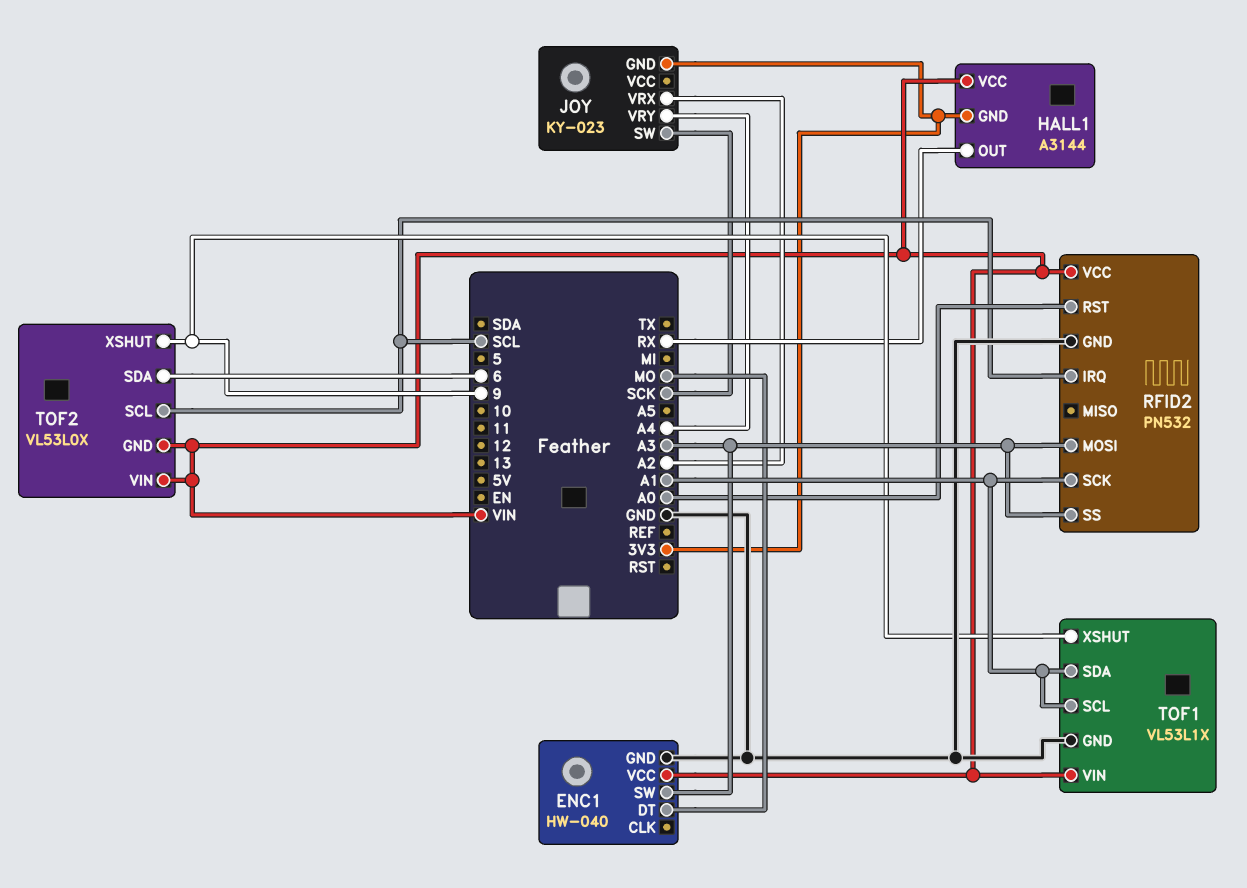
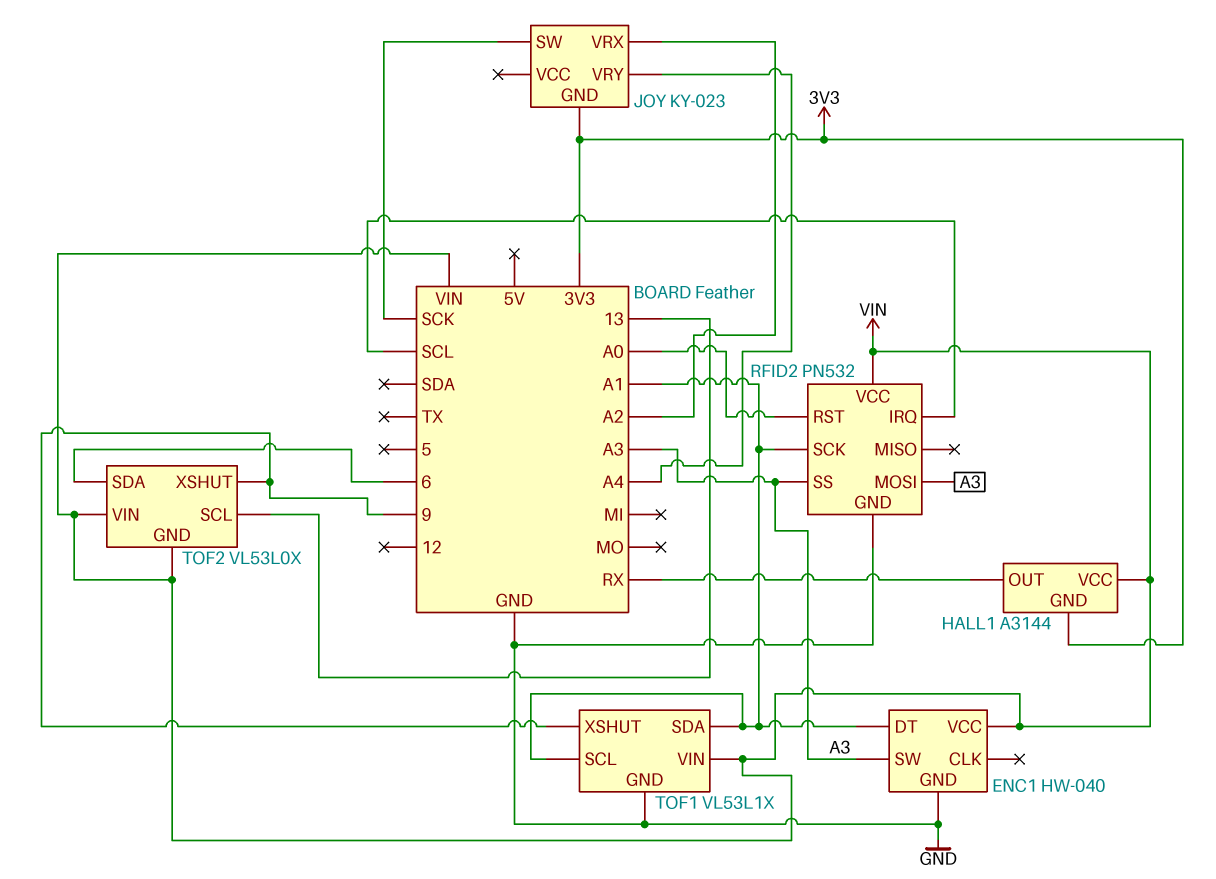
ENC1 pin DT: MO -> A1
TOF2 pin SCL: SCL -> 13

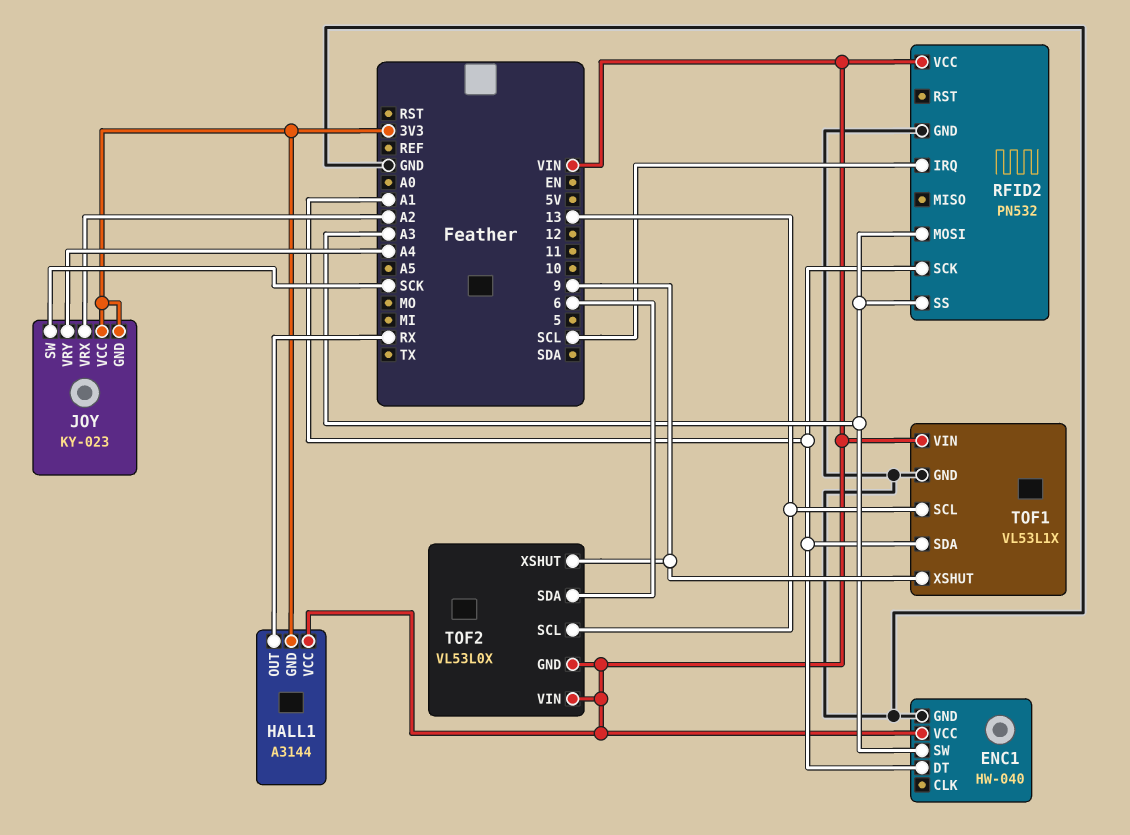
JOY pin VCC: none -> 3V3
RFID2 pin RST: A0 -> none
TOF1 pin SCL: A1 -> 13

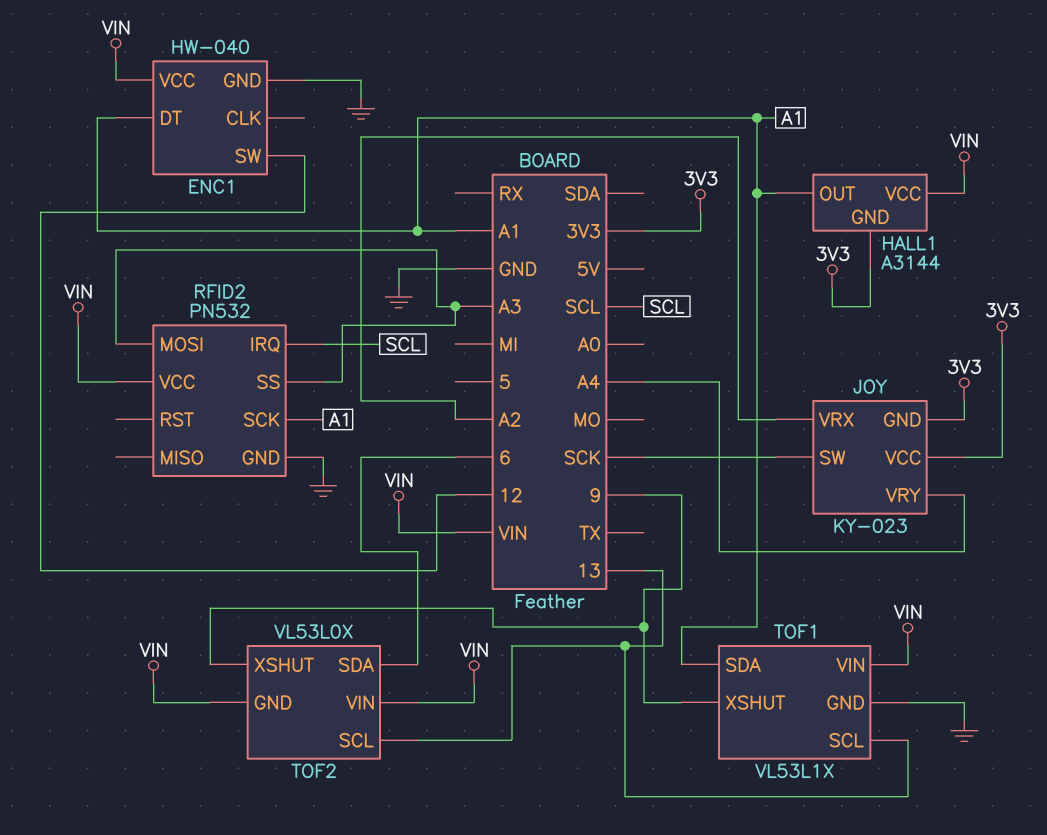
ENC1 pin SW: A3 -> 12
HALL1 pin OUT: RX -> A1

